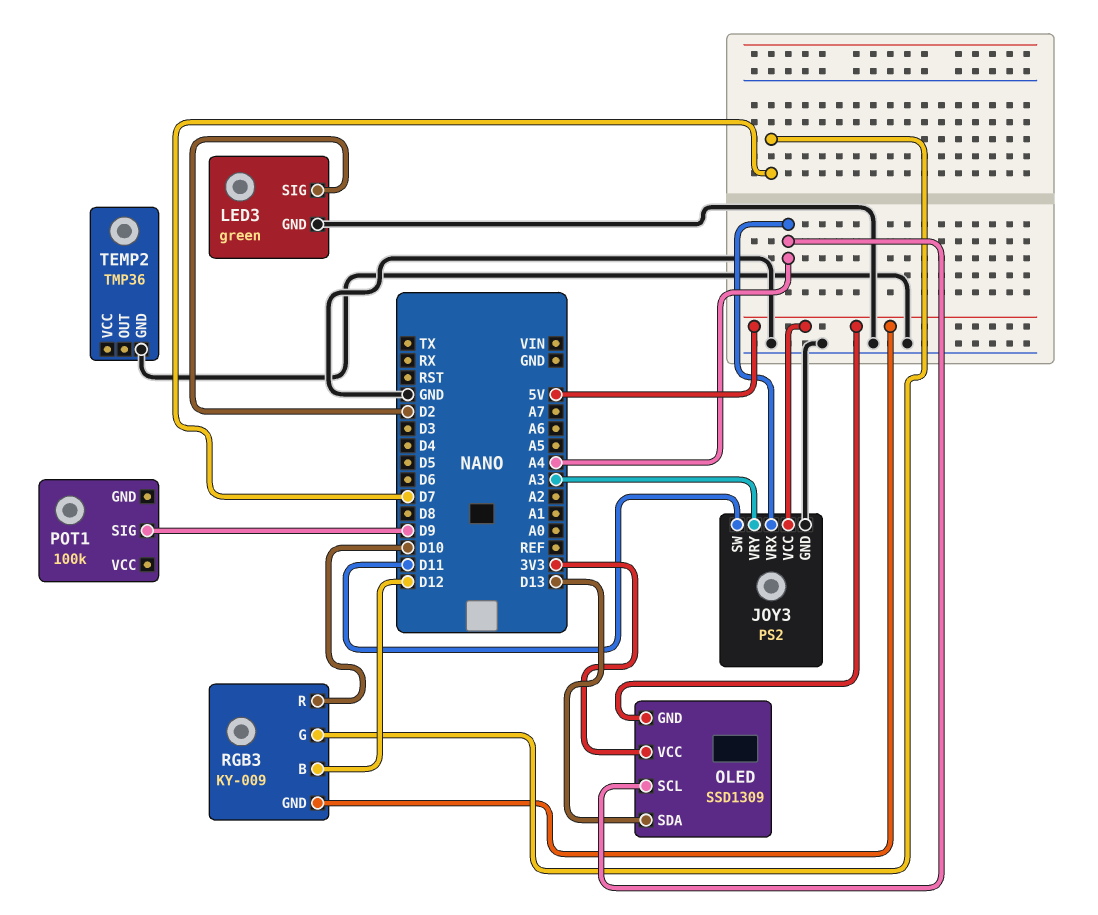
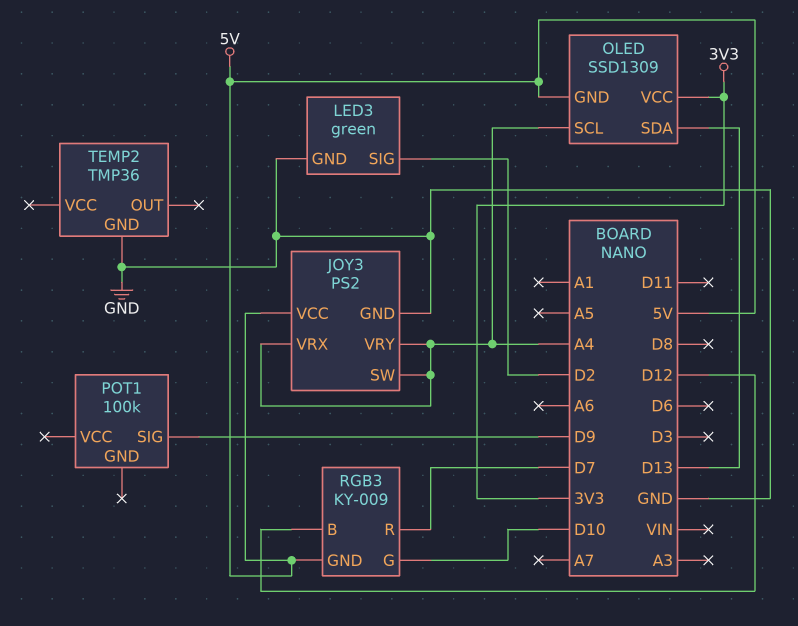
JOY3 pin SW: D11 -> A4
JOY3 pin VRY: A3 -> A4
RGB3 pin G: D7 -> D10
RGB3 pin R: D10 -> D7

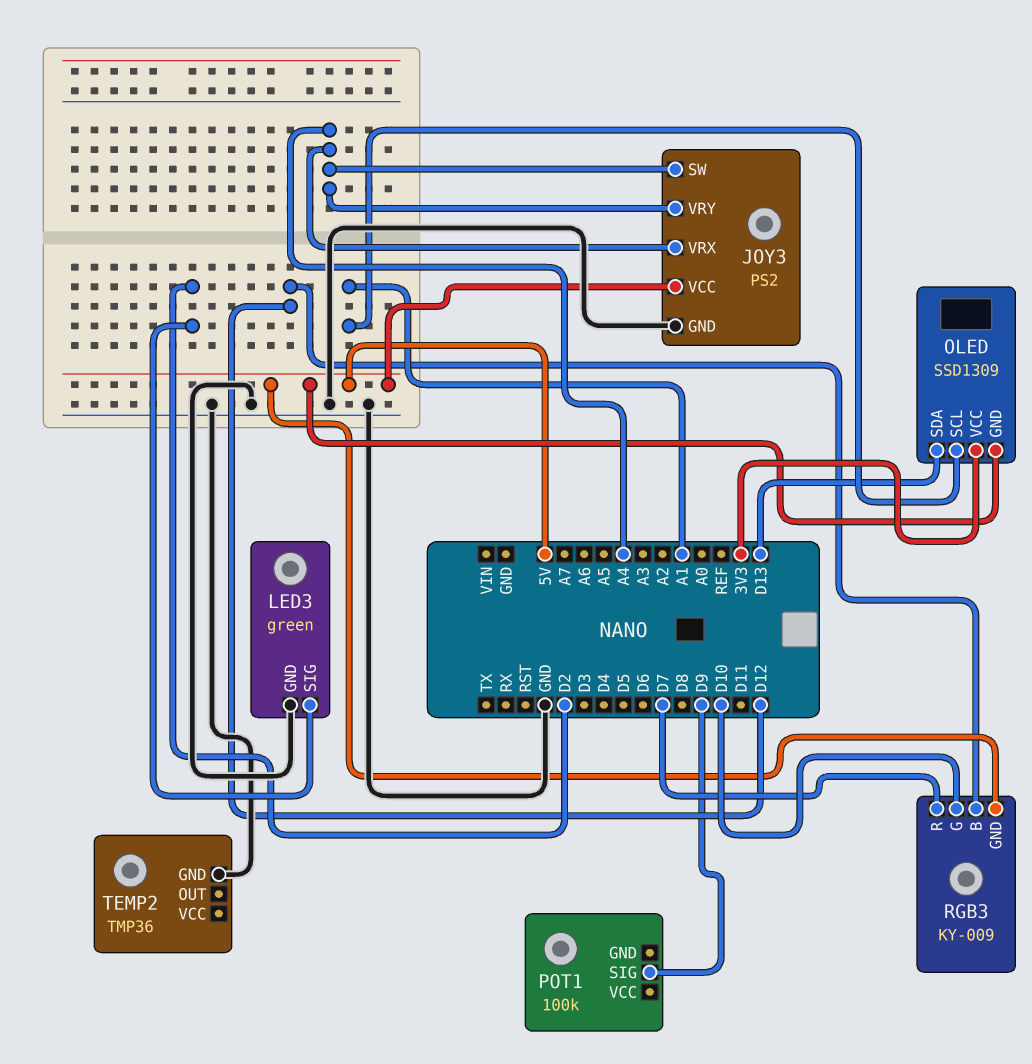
OLED pin SCL: A4 -> A1

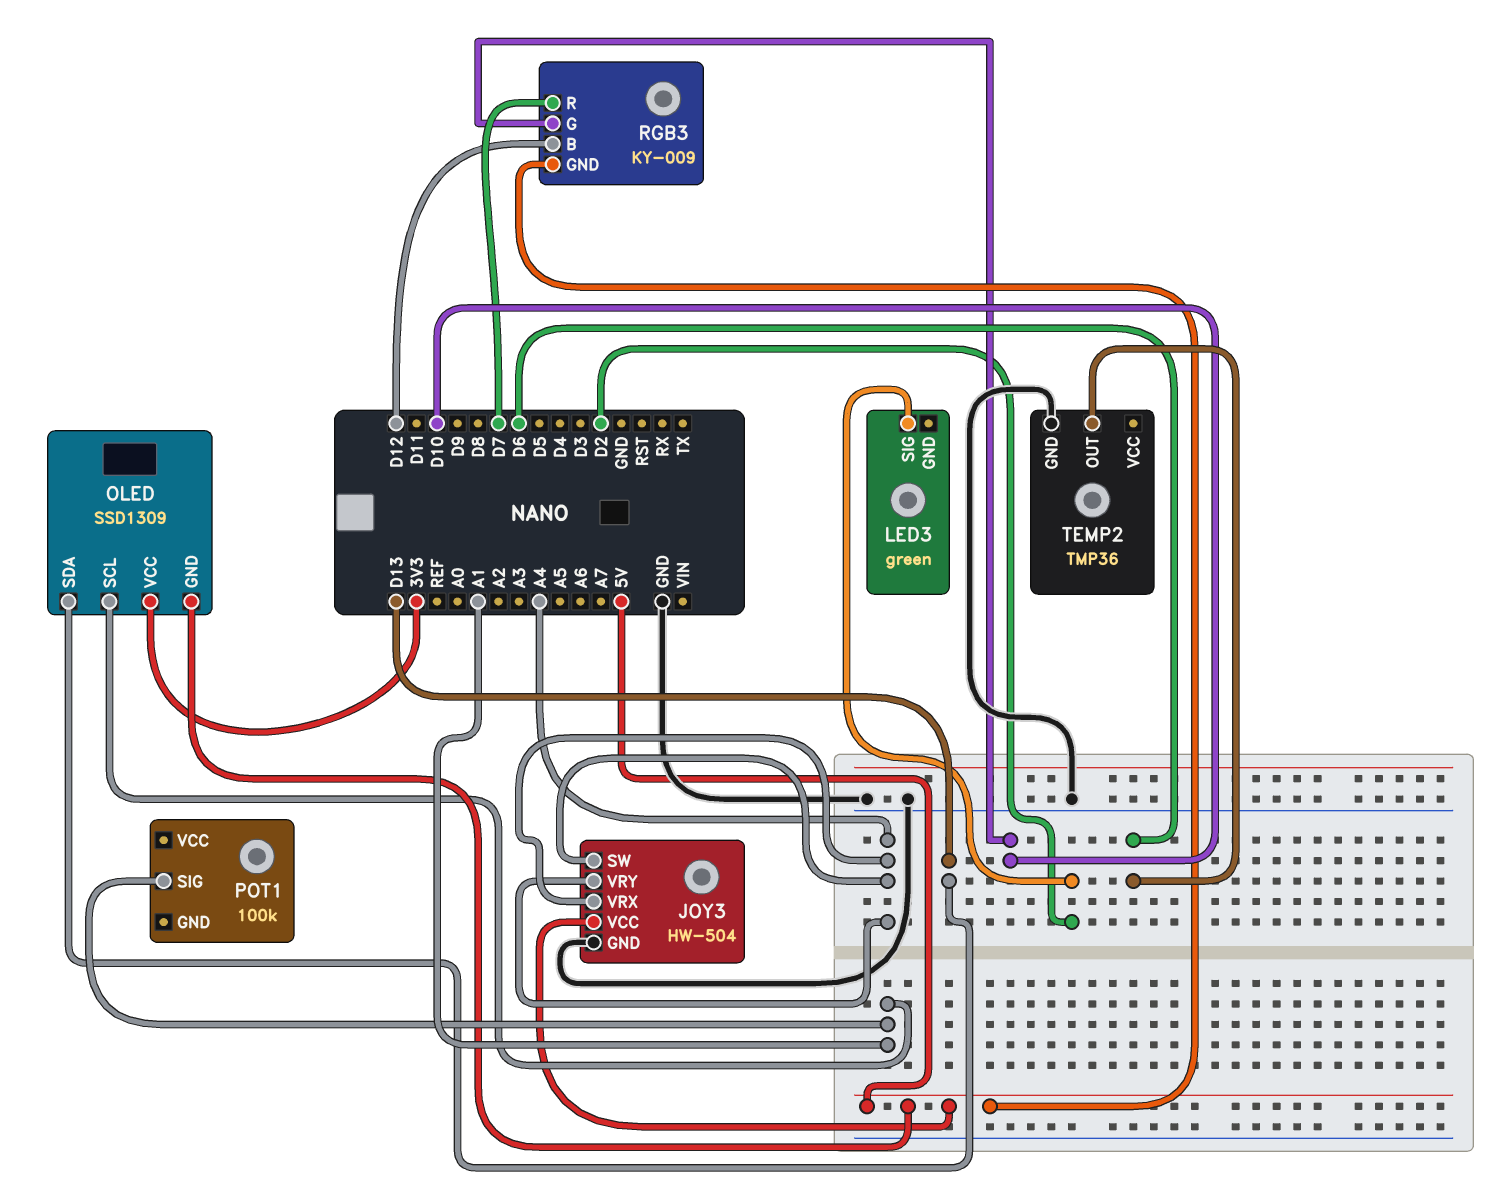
JOY3: PS2 -> HW-504
LED3 pin GND: GND -> none
POT1 pin SIG: D9 -> A1
TEMP2 pin OUT: none -> D6

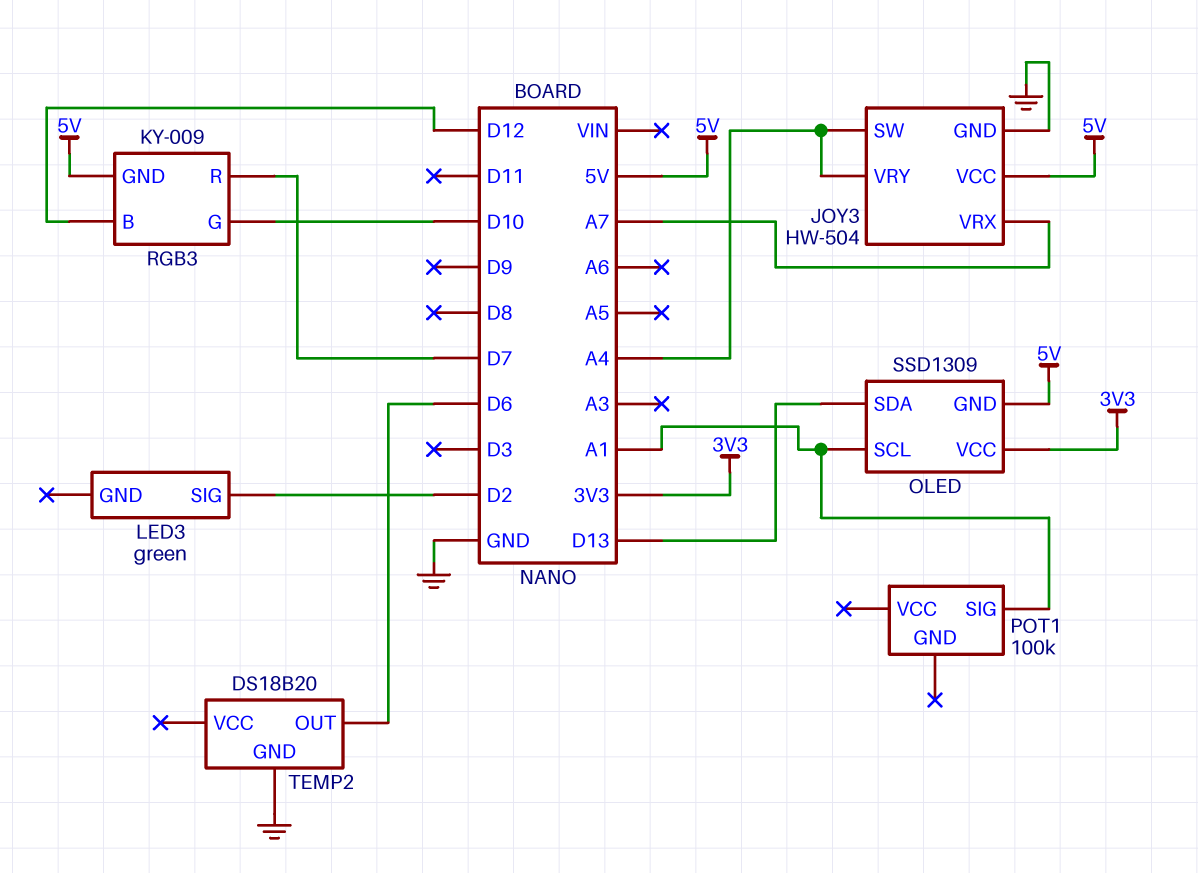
JOY3 pin VRX: A4 -> A7
TEMP2: TMP36 -> DS18B20

